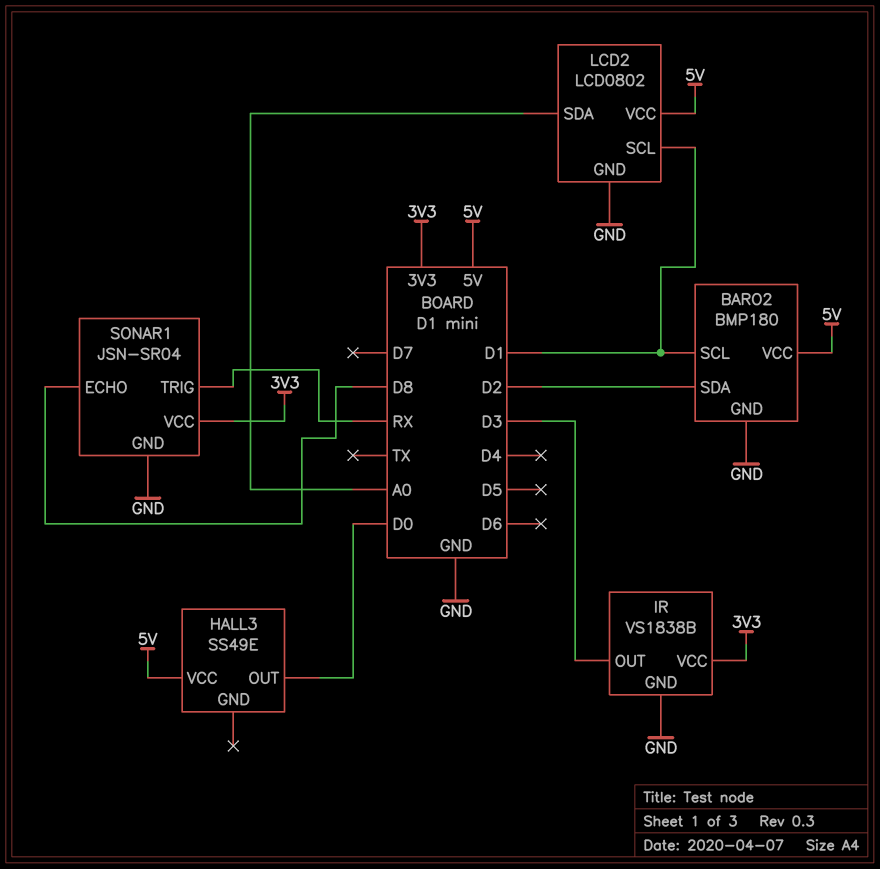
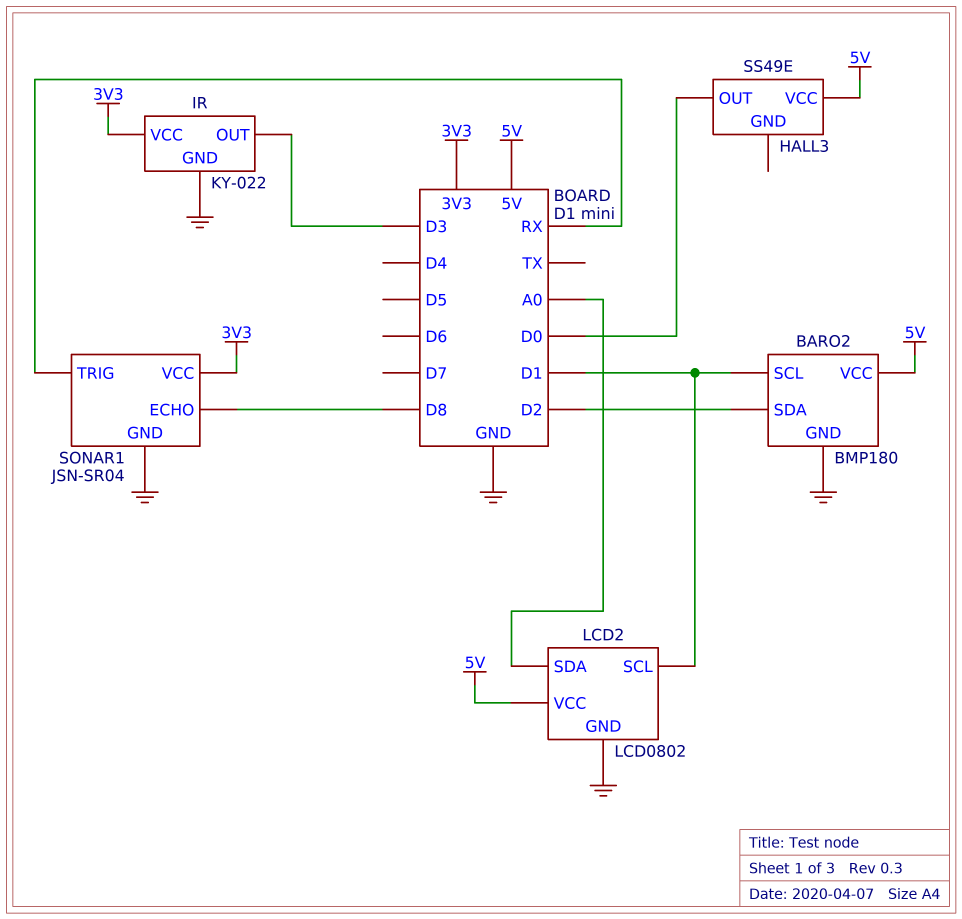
IR: VS1838B -> KY-022

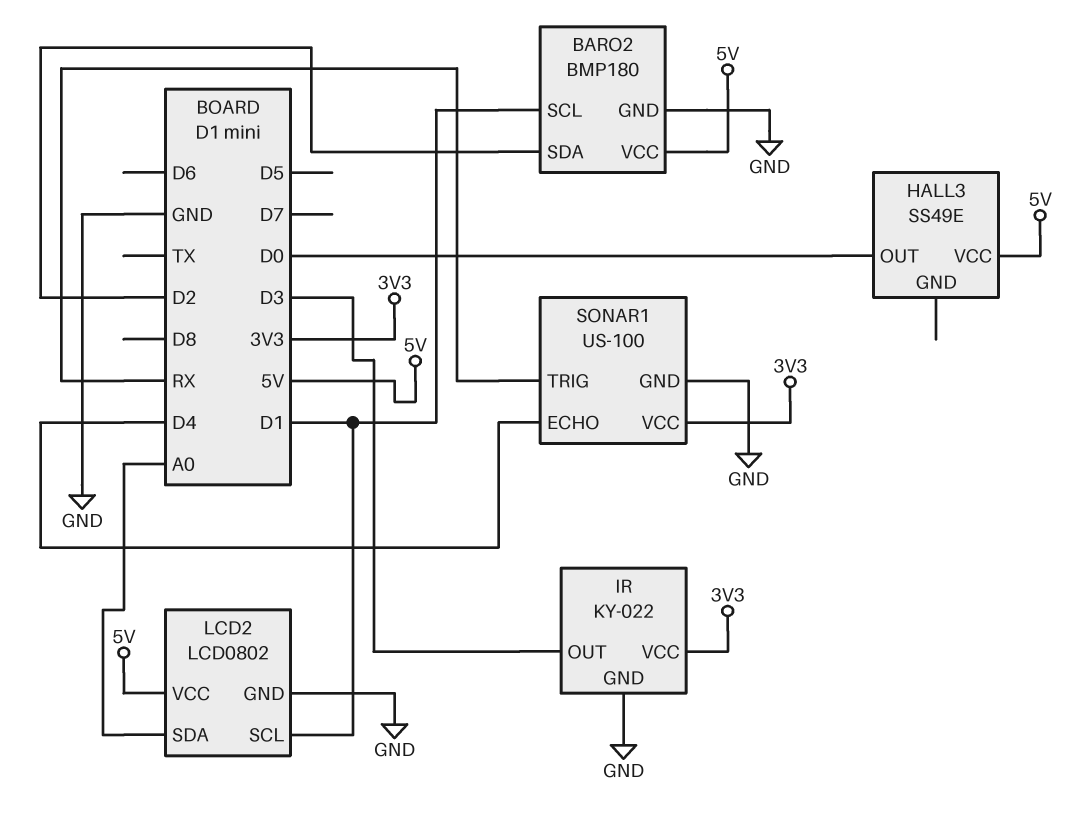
SONAR1: JSN-SR04 -> US-100
SONAR1 pin ECHO: D8 -> D4

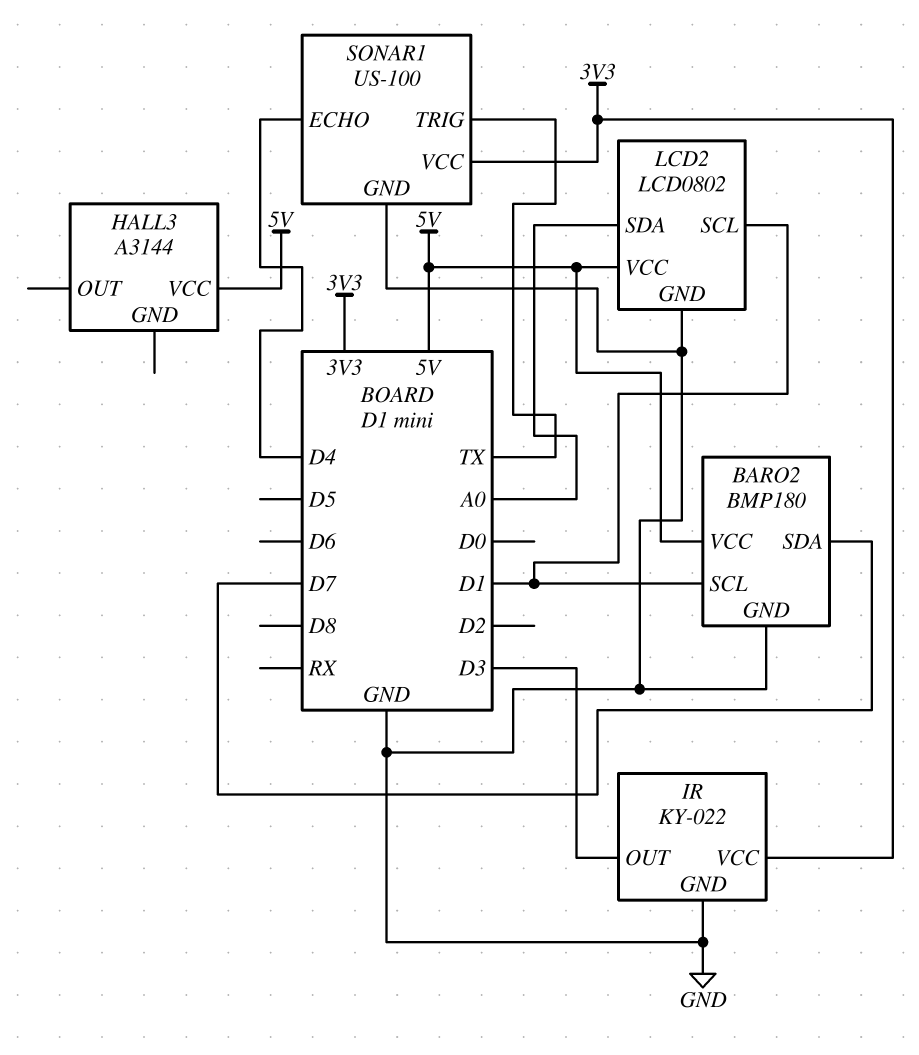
BARO2 pin SDA: D2 -> D7
HALL3: SS49E -> A3144
HALL3 pin OUT: D0 -> none
SONAR1 pin TRIG: RX -> TX

